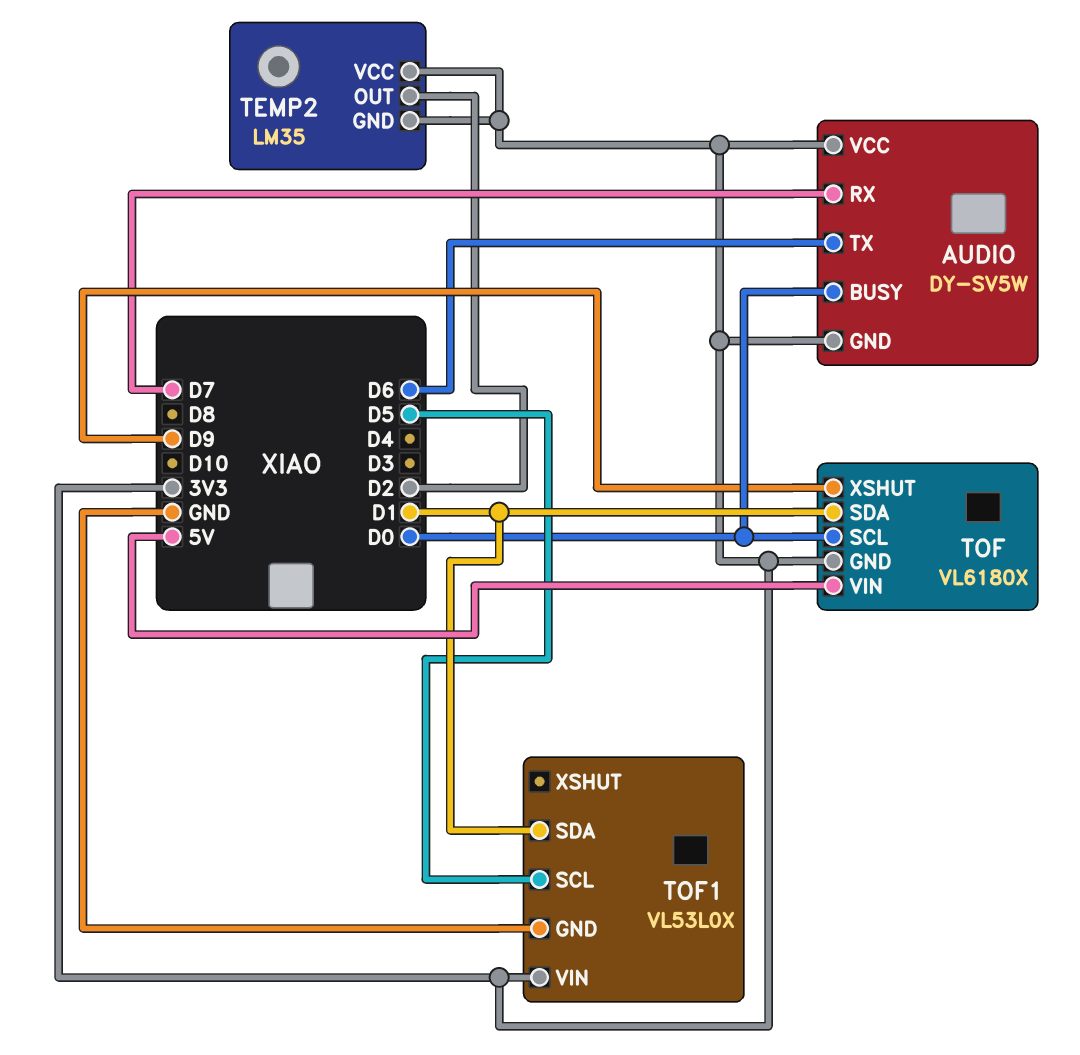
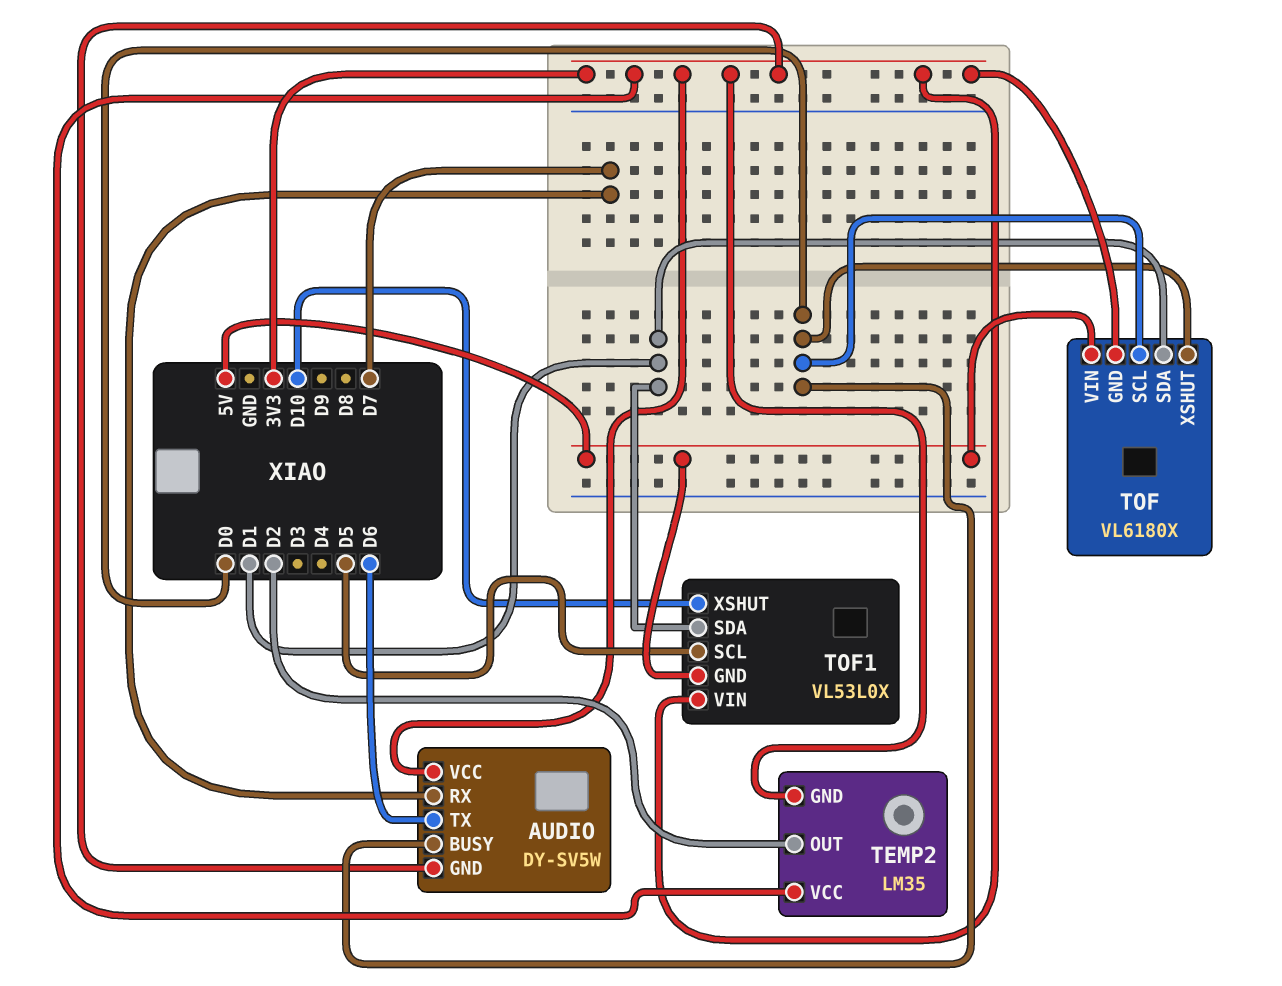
TOF pin XSHUT: D9 -> D0
TOF1 pin GND: GND -> 5V
TOF1 pin XSHUT: none -> D10

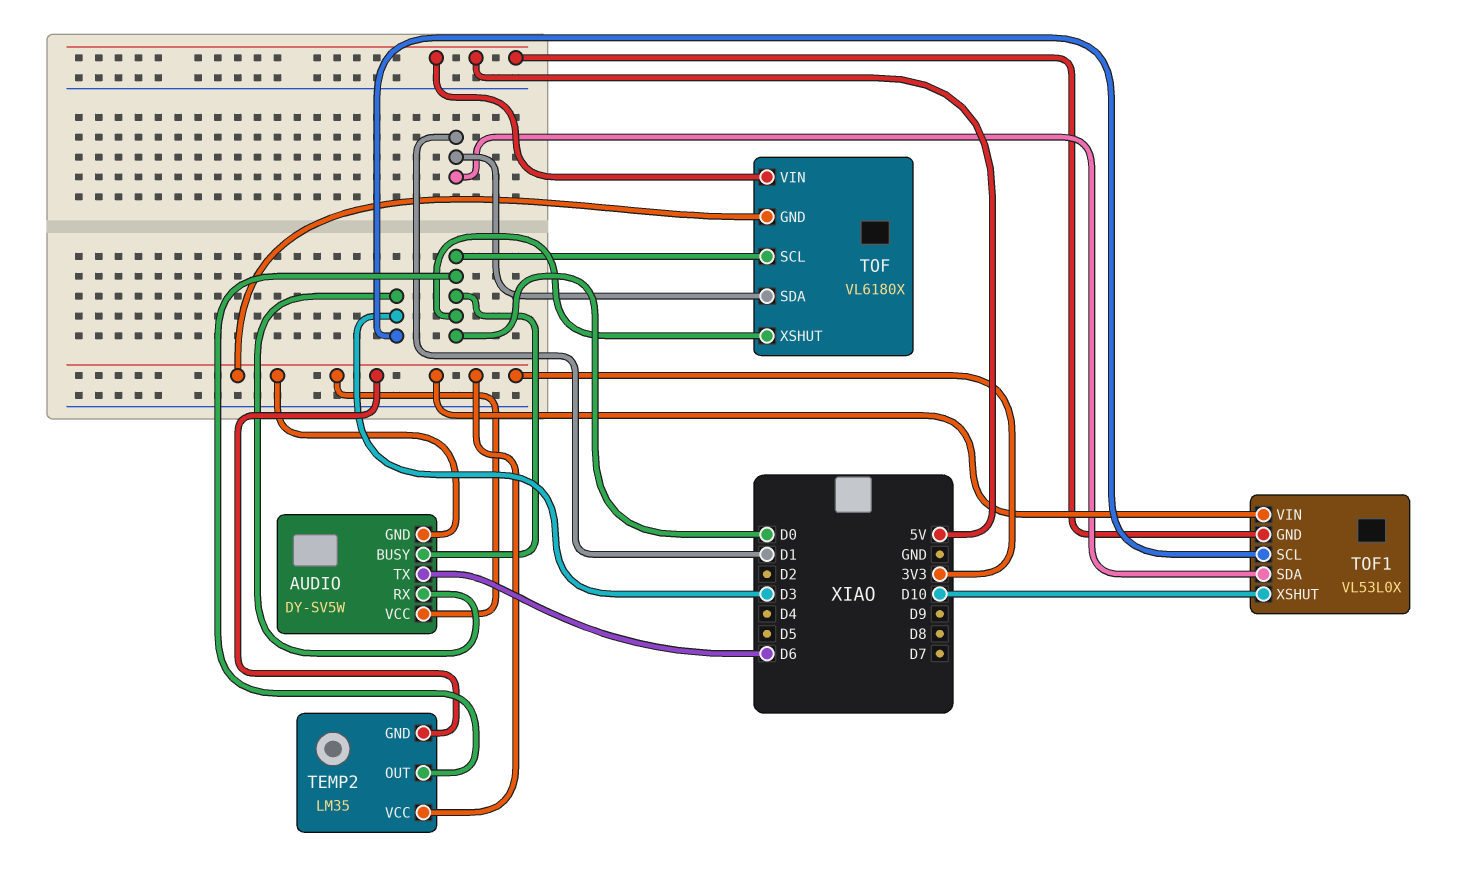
AUDIO pin RX: D7 -> D3
TEMP2 pin OUT: D2 -> D0
TOF1 pin SCL: D5 -> D3

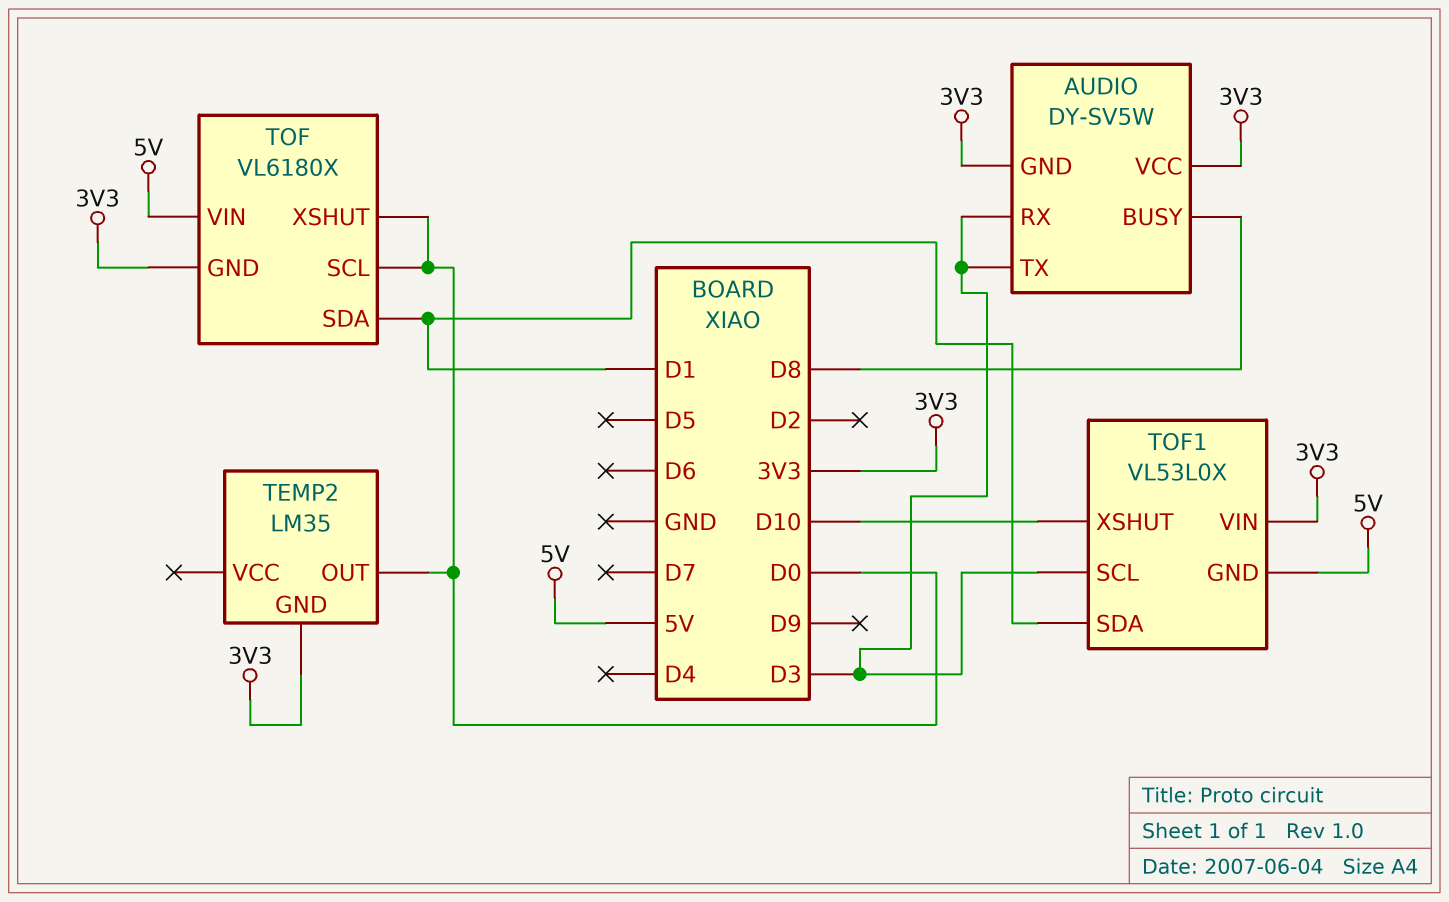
AUDIO pin BUSY: D0 -> D8
AUDIO pin TX: D6 -> D3
TEMP2 pin VCC: 3V3 -> none

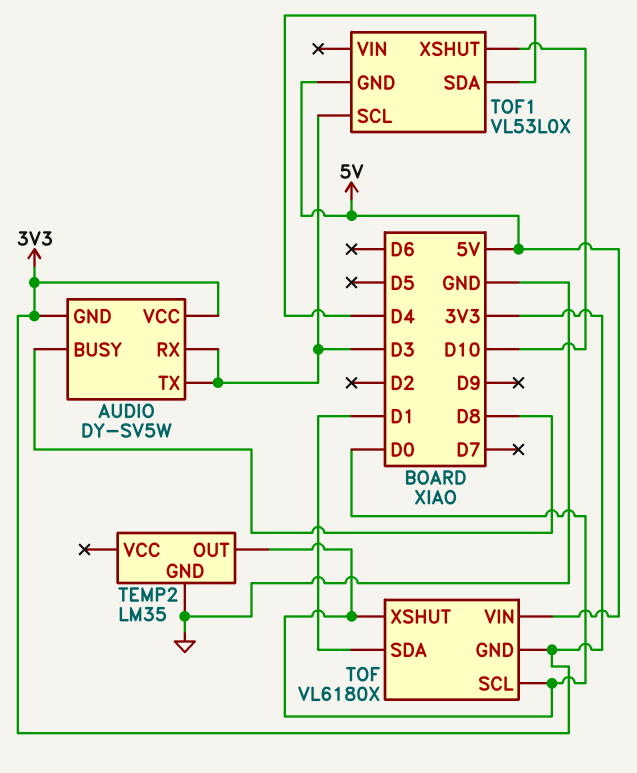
TEMP2 pin GND: 3V3 -> GND
TOF1 pin SDA: D1 -> D4
TOF1 pin VIN: 3V3 -> none

